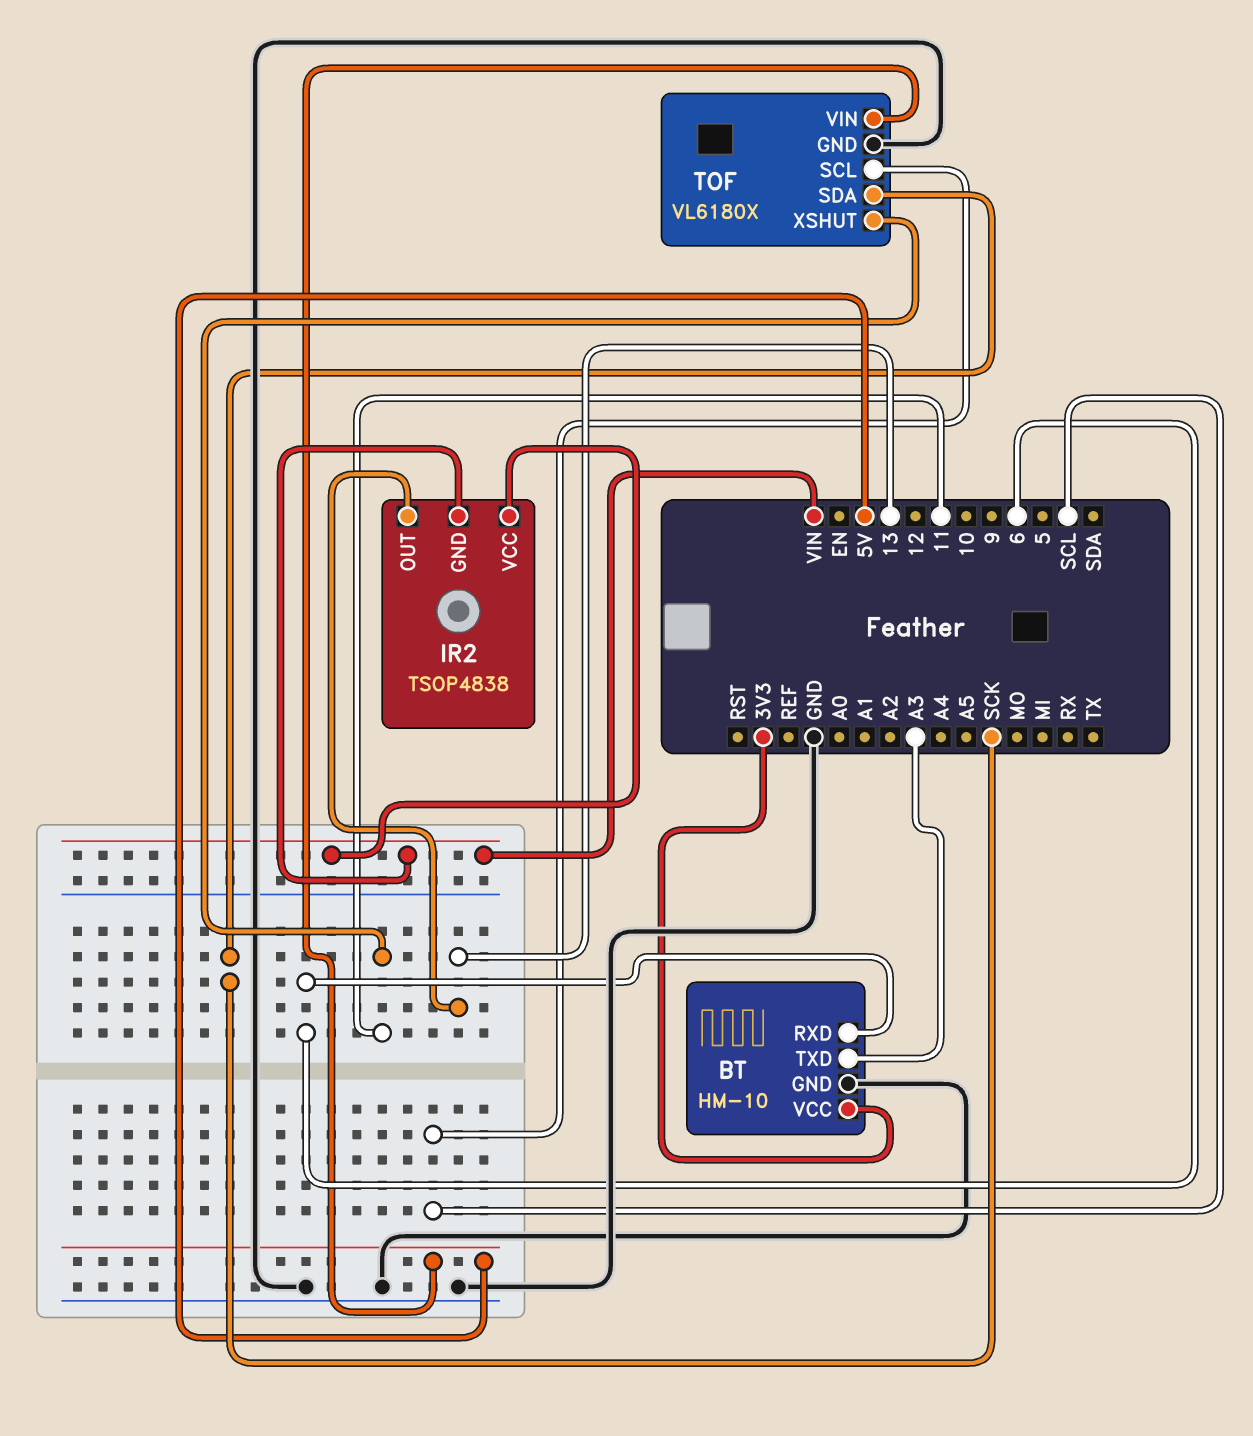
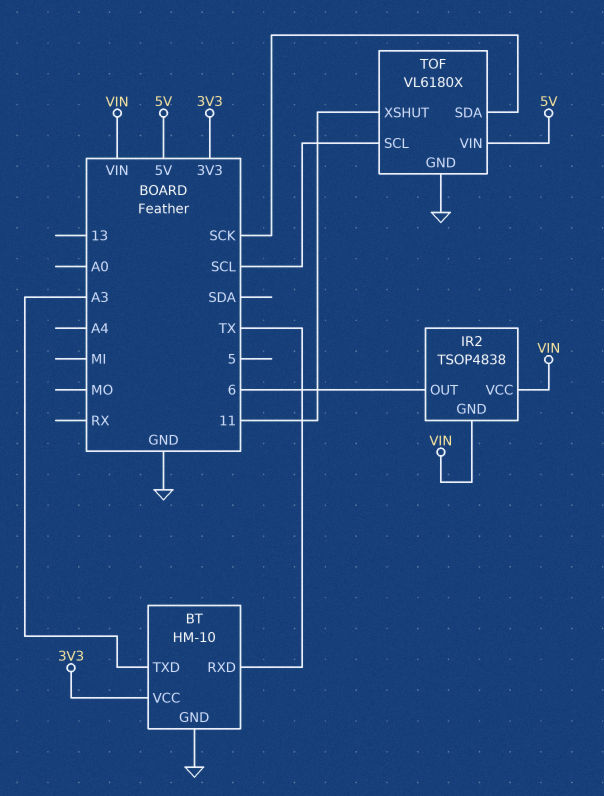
BT pin RXD: 6 -> TX
IR2 pin OUT: 13 -> 6

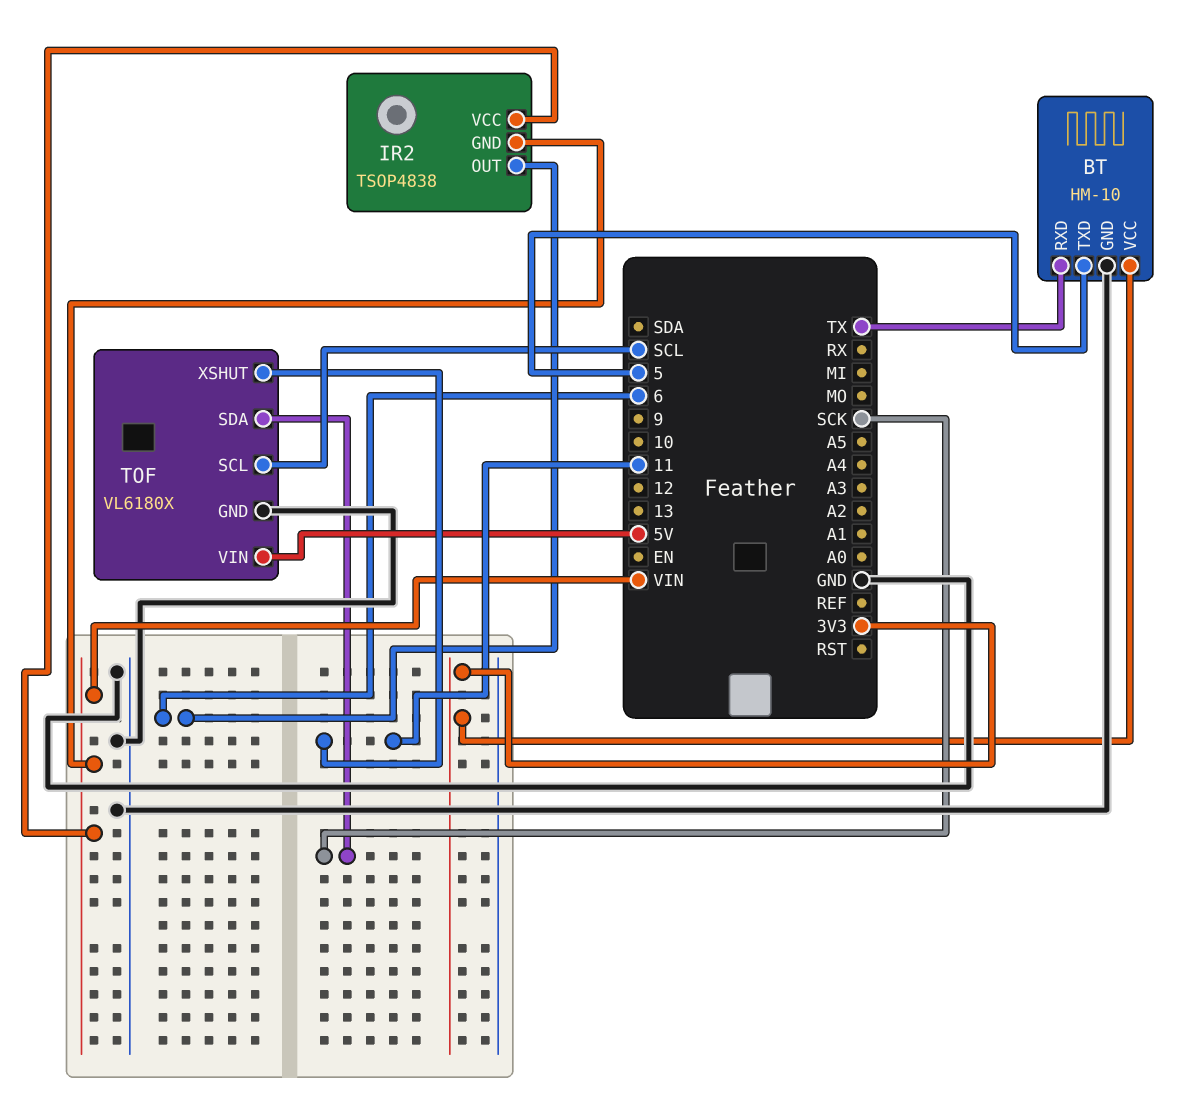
BT pin TXD: A3 -> 5

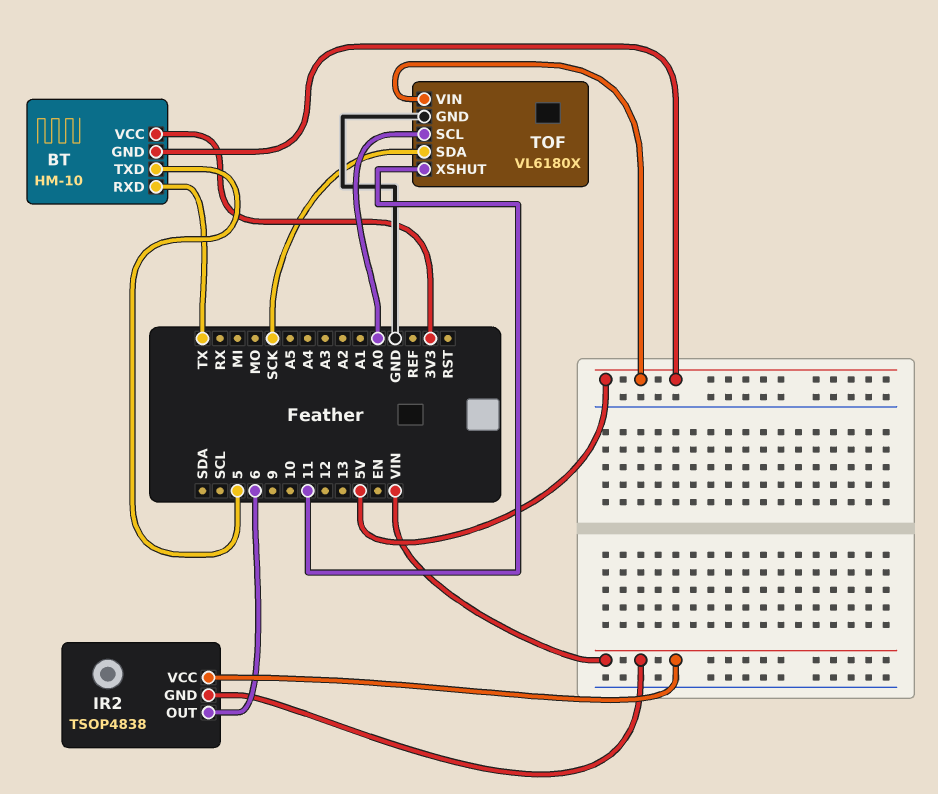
BT pin GND: GND -> 5V
TOF pin SCL: SCL -> A0

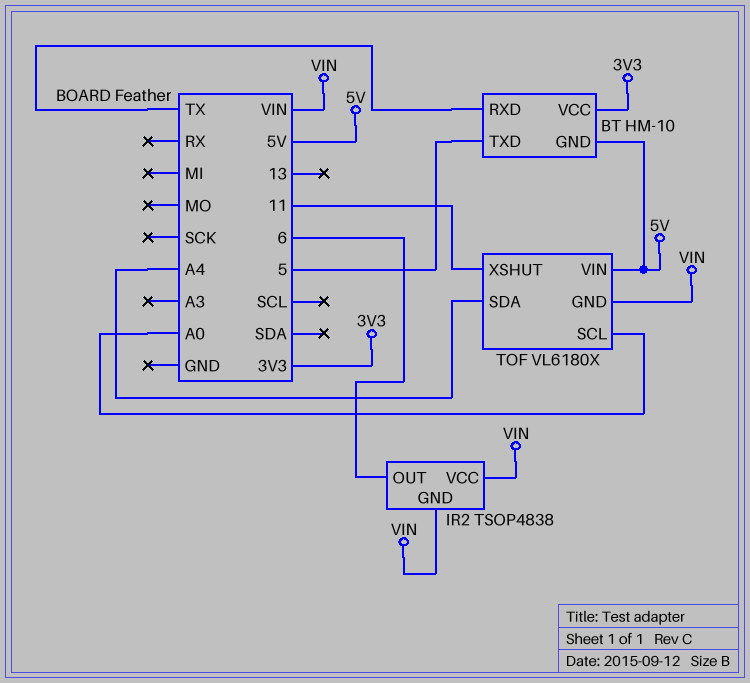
TOF pin GND: GND -> VIN
TOF pin SDA: SCK -> A4

